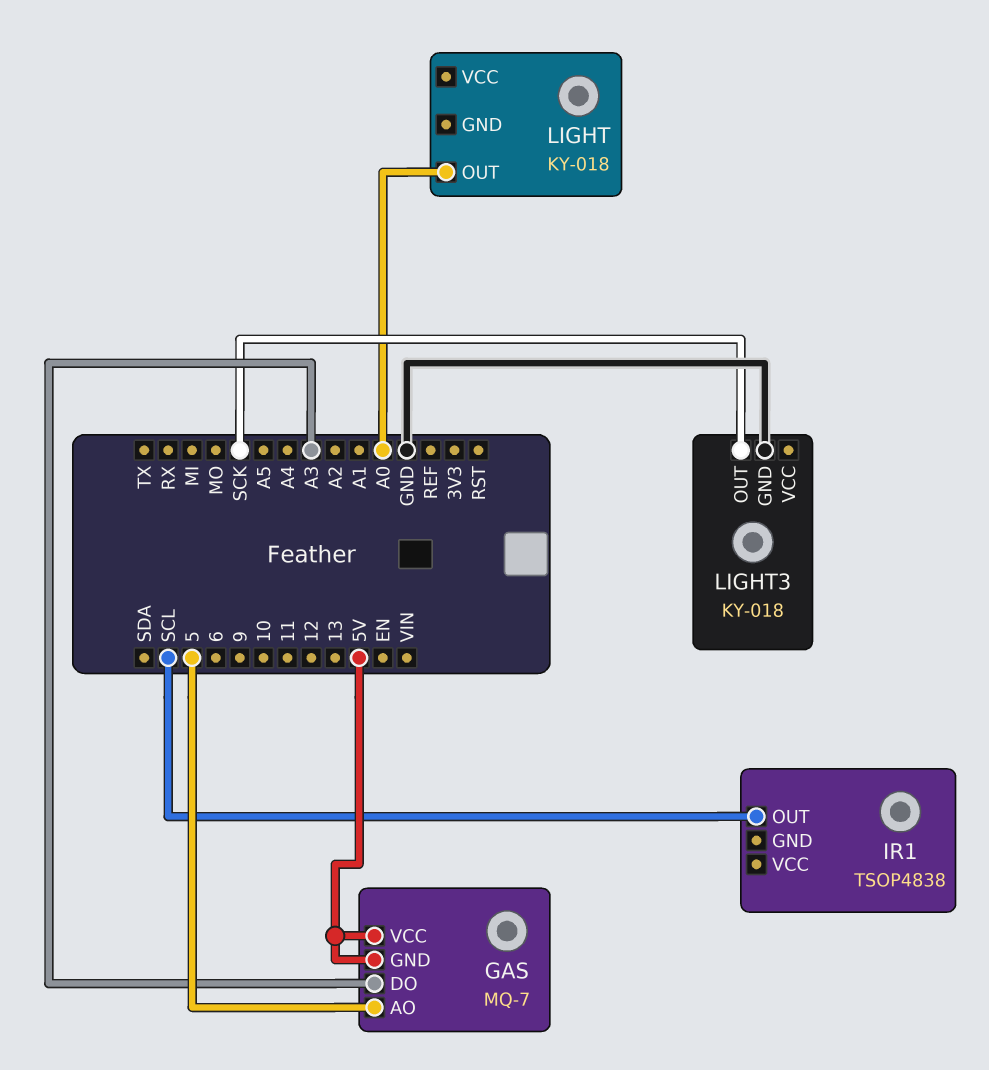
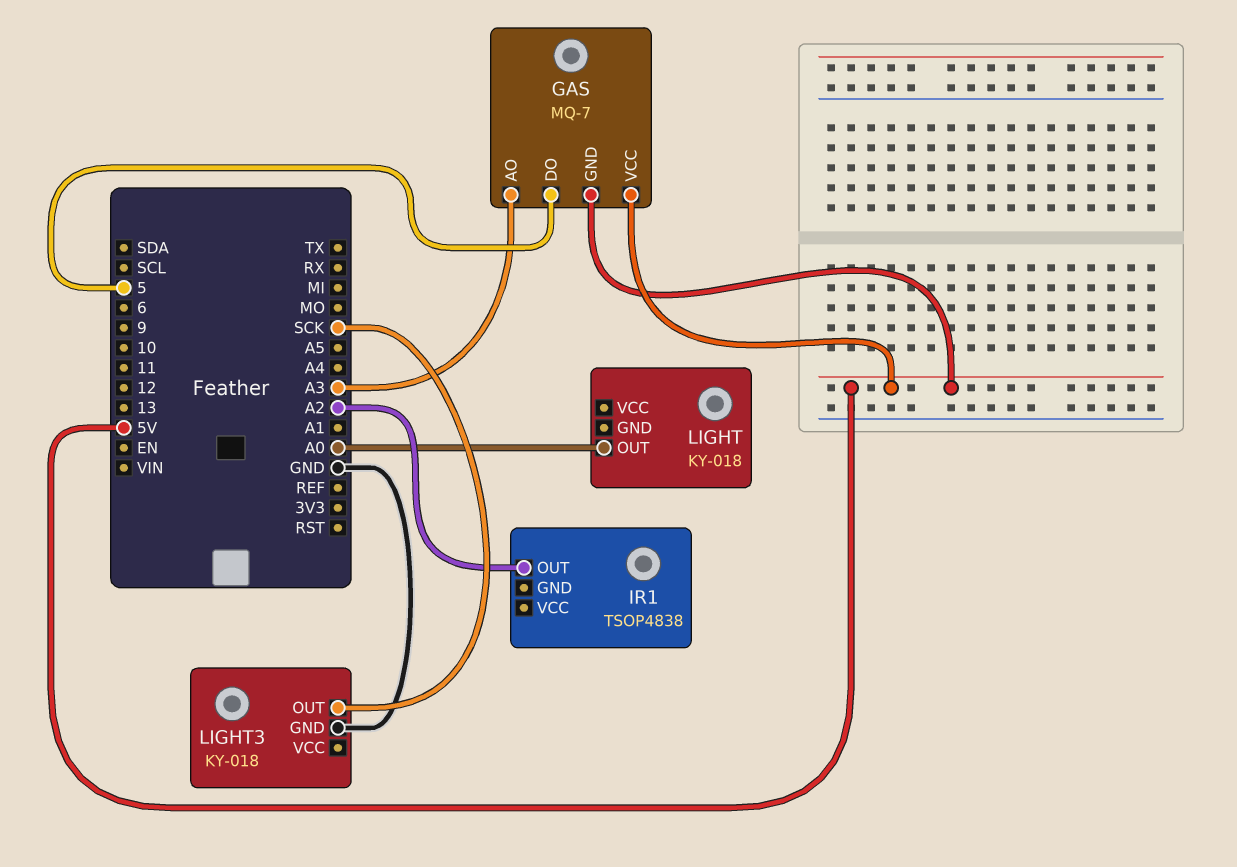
GAS pin AO: 5 -> A3
GAS pin DO: A3 -> 5
IR1 pin OUT: SCL -> A2

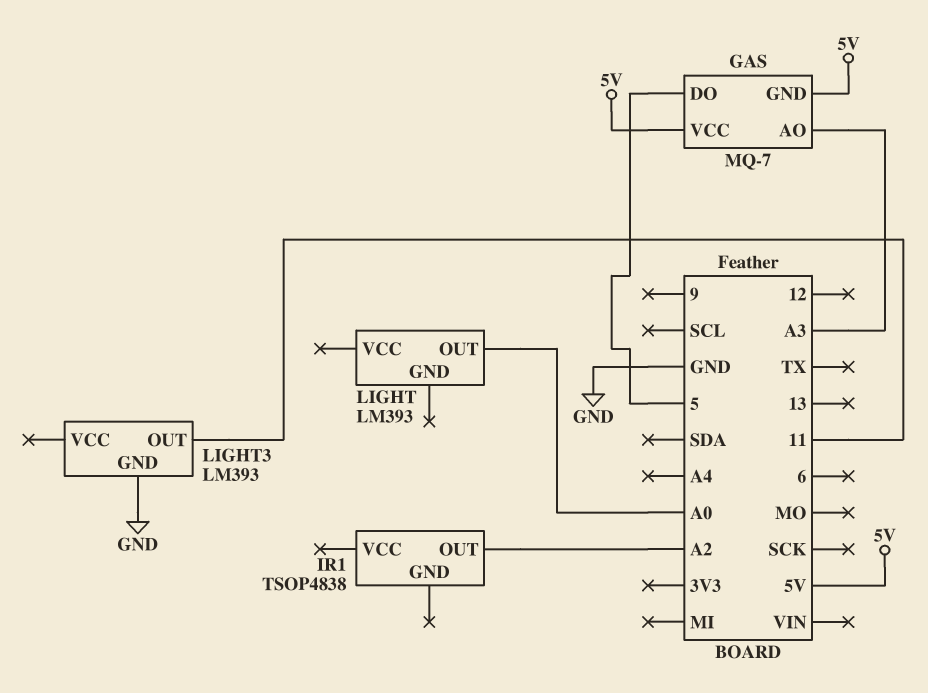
LIGHT: KY-018 -> LM393
LIGHT3: KY-018 -> LM393
LIGHT3 pin OUT: SCK -> 11

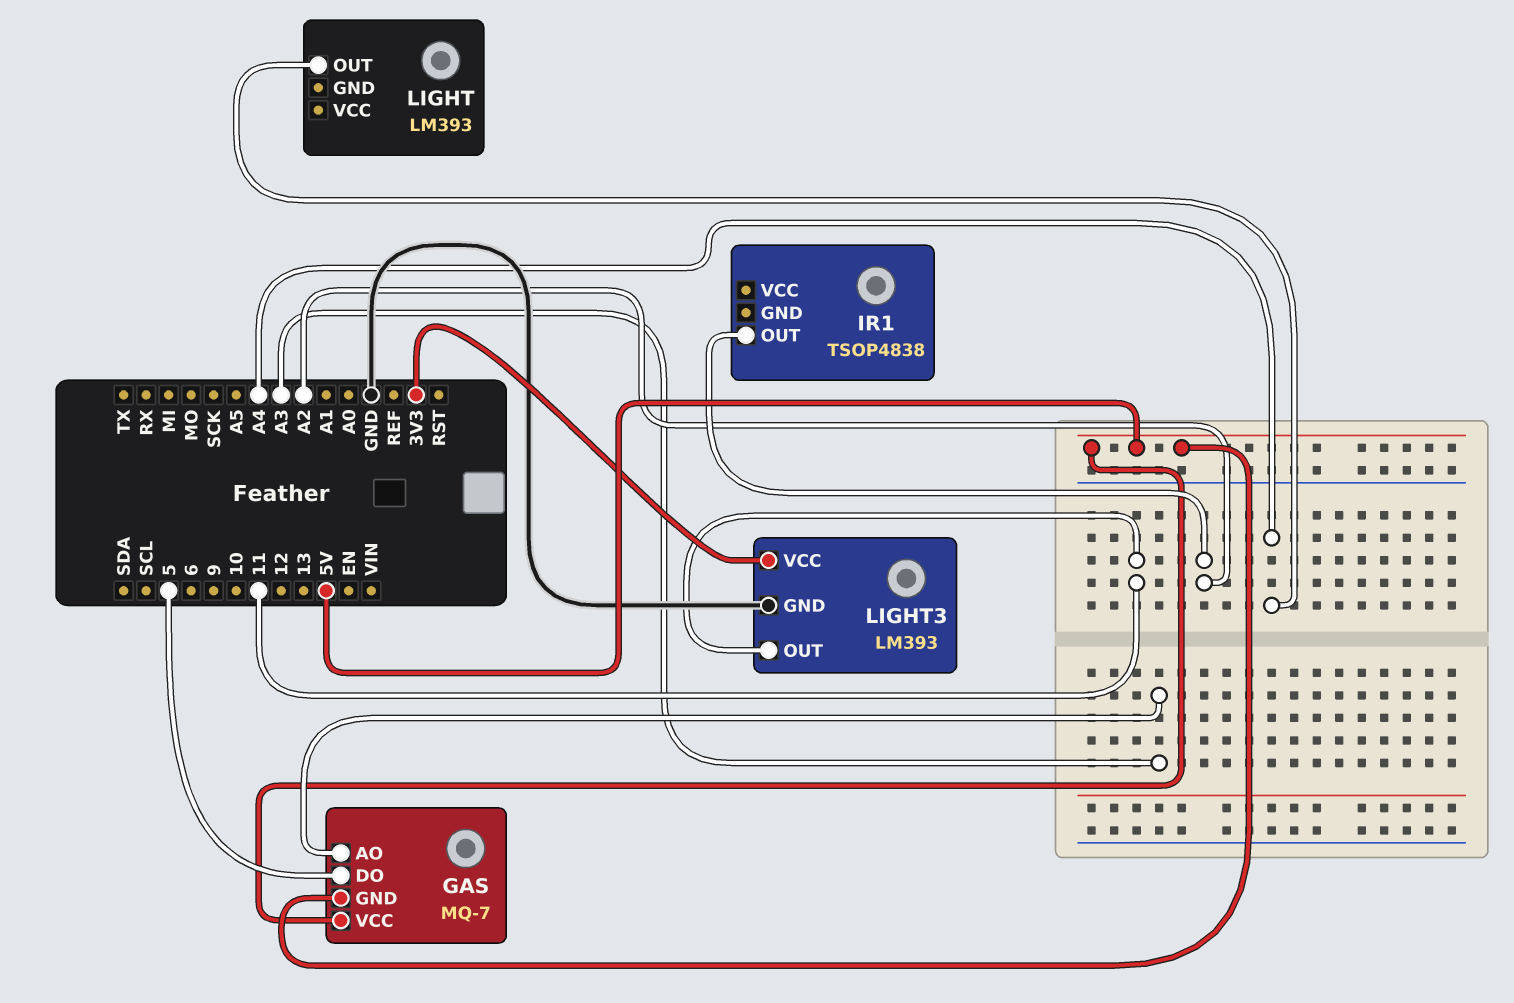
LIGHT pin OUT: A0 -> A4
LIGHT3 pin VCC: none -> 3V3

